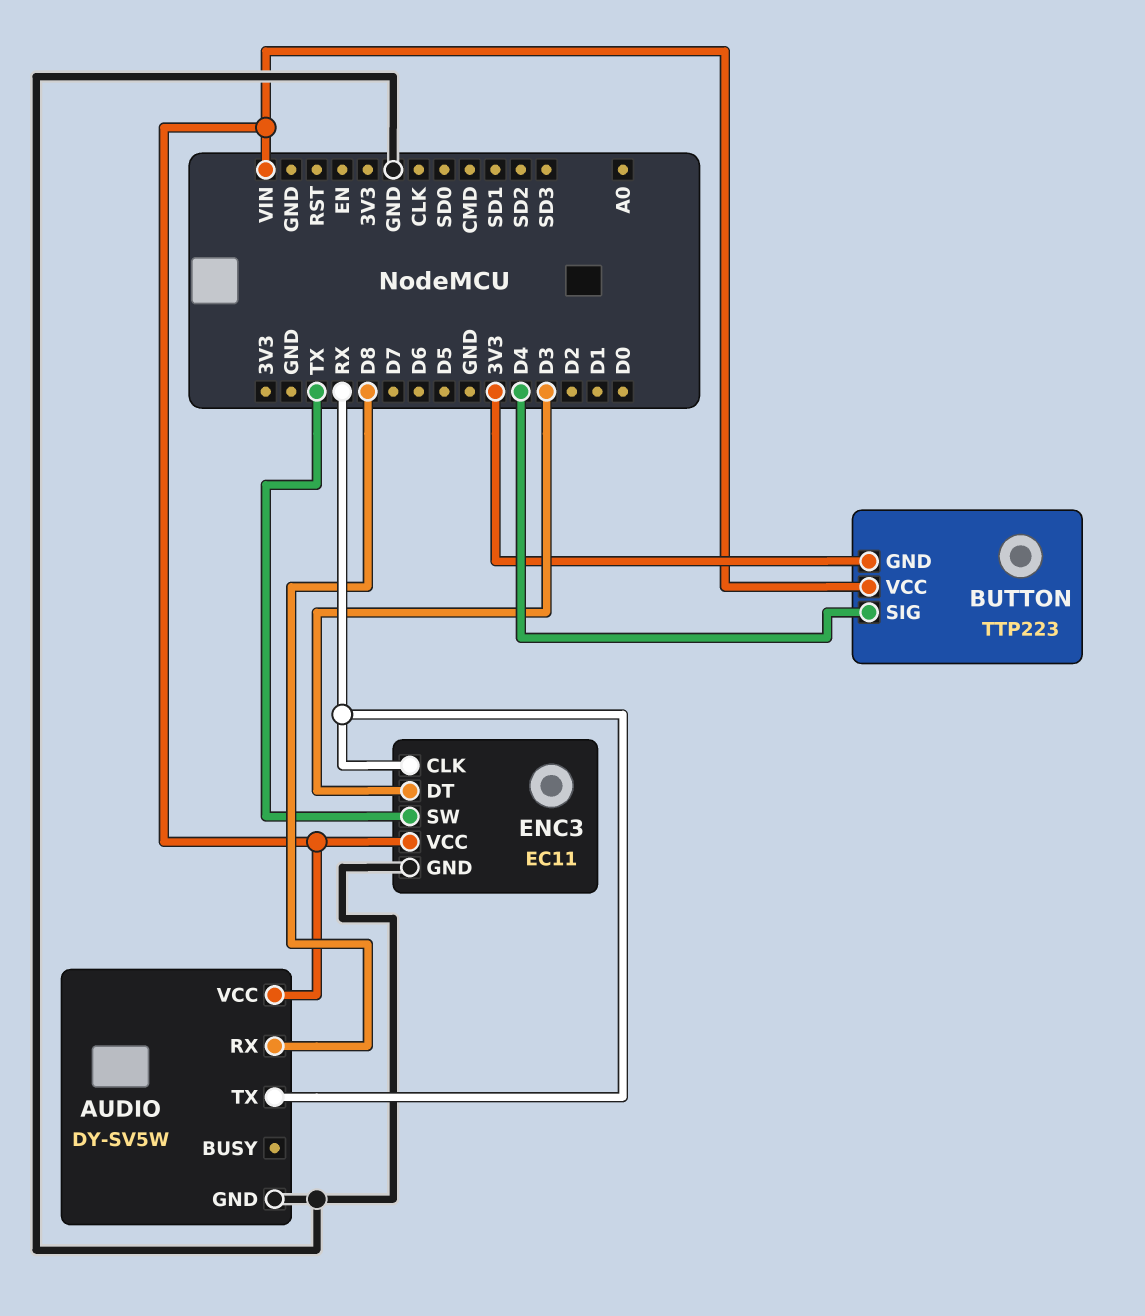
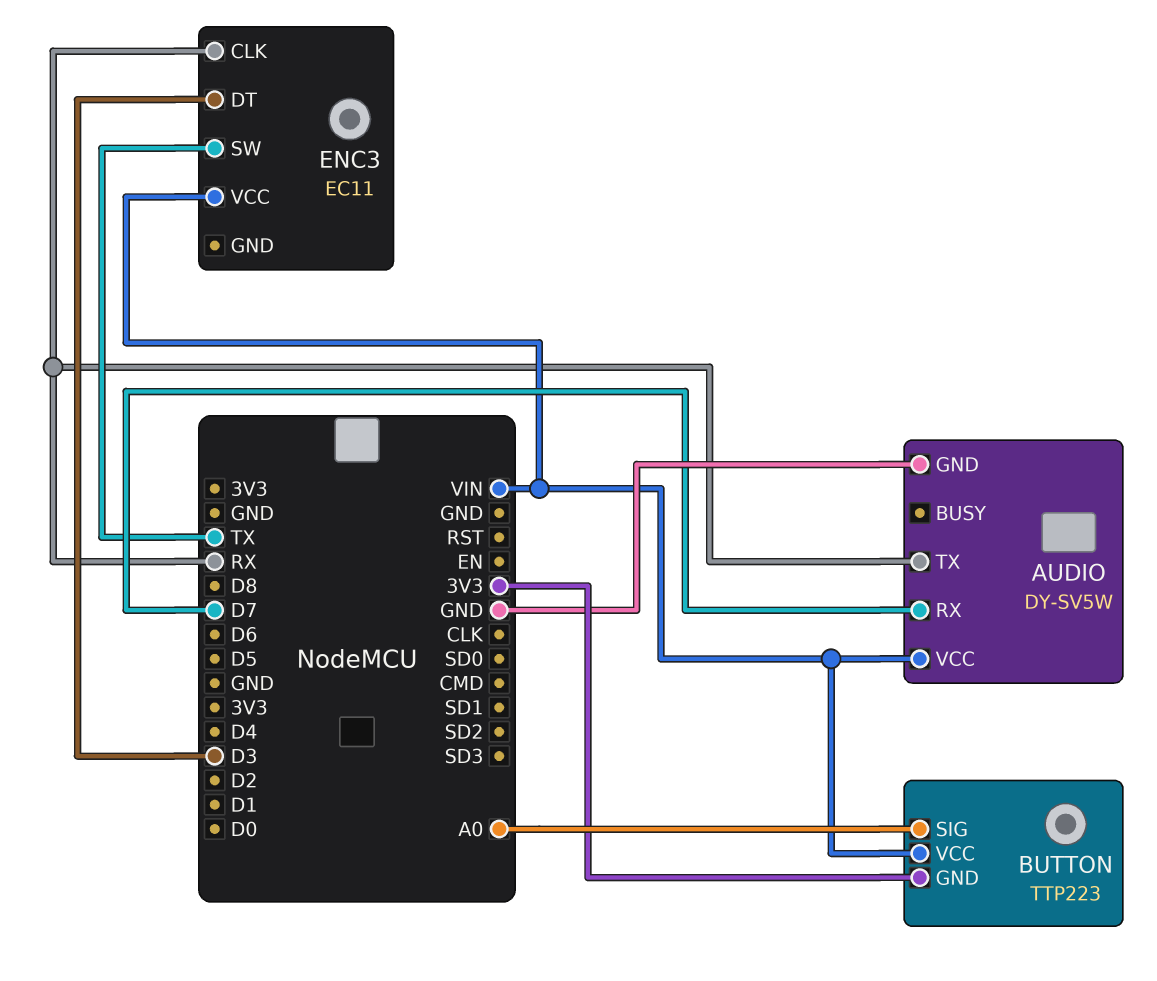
AUDIO pin RX: D8 -> D7
BUTTON pin SIG: D4 -> A0
ENC3 pin GND: GND -> none

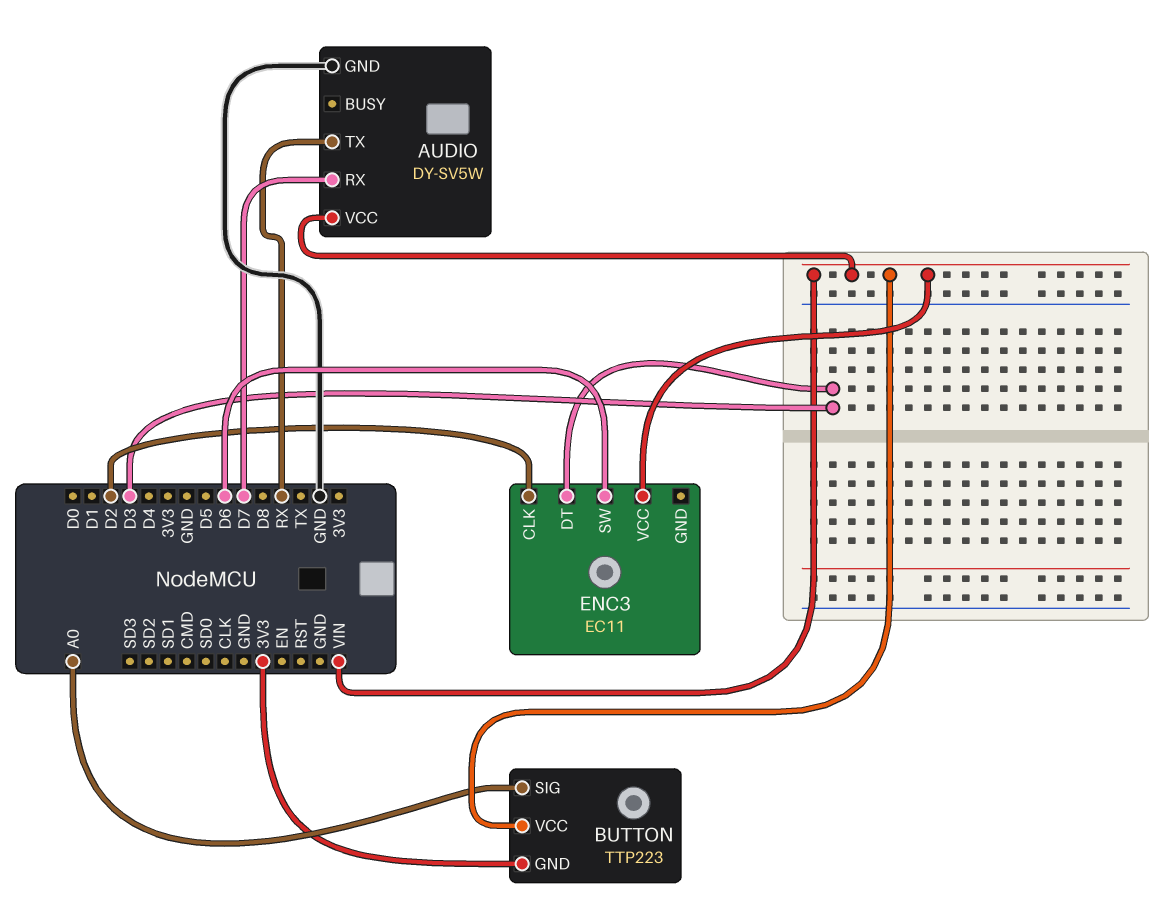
ENC3 pin CLK: RX -> D2
ENC3 pin SW: TX -> D6

